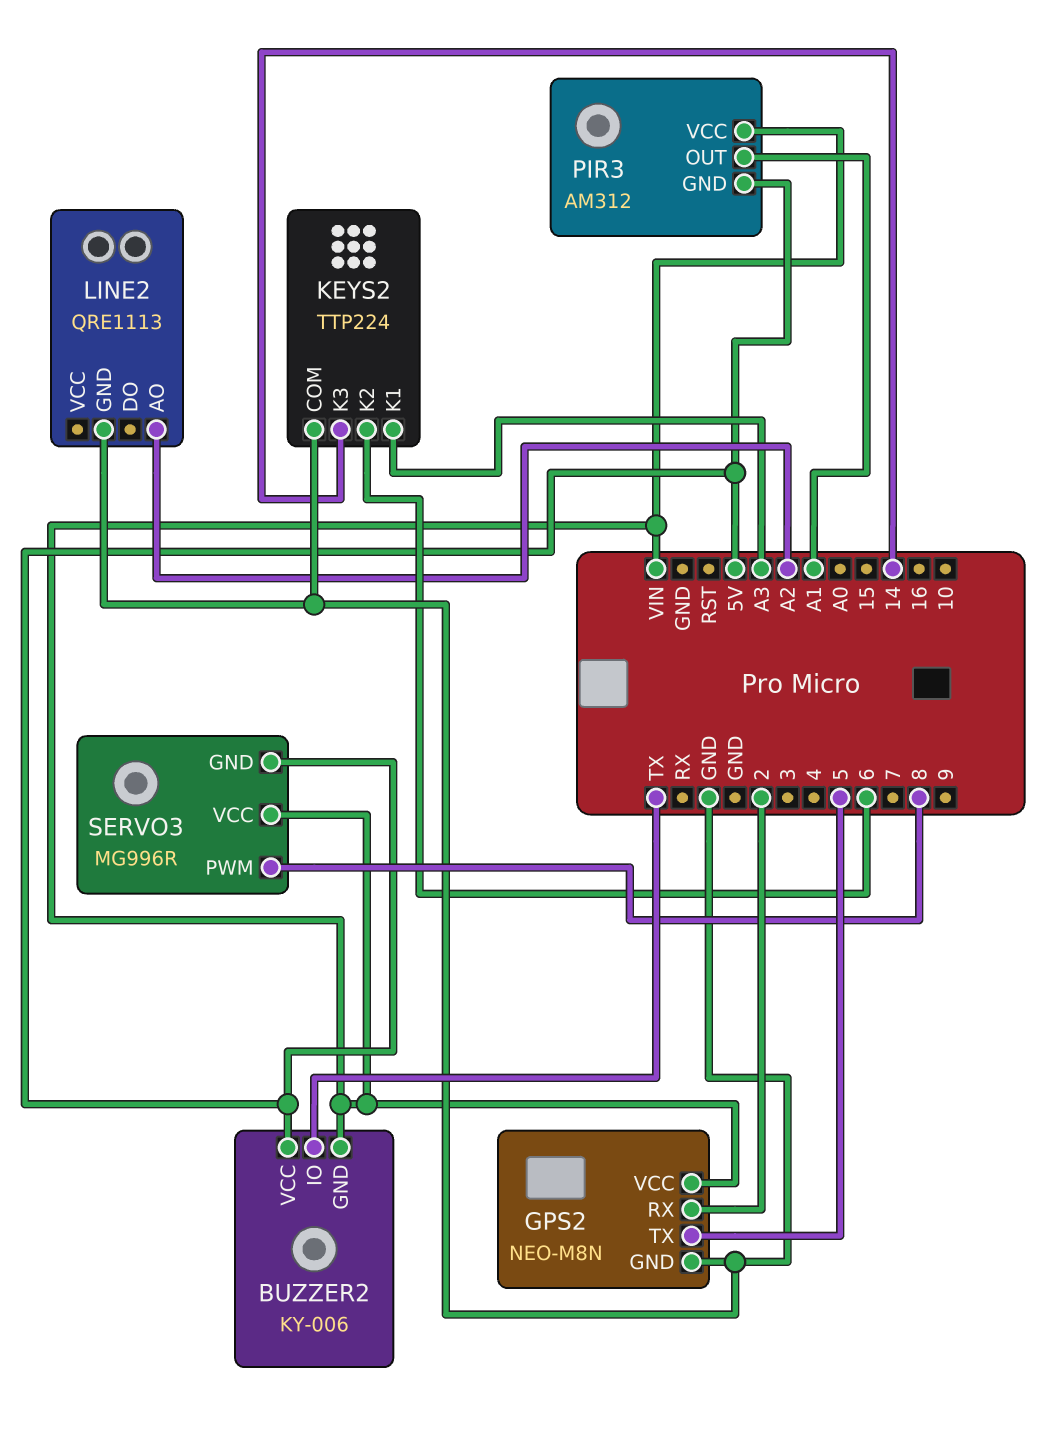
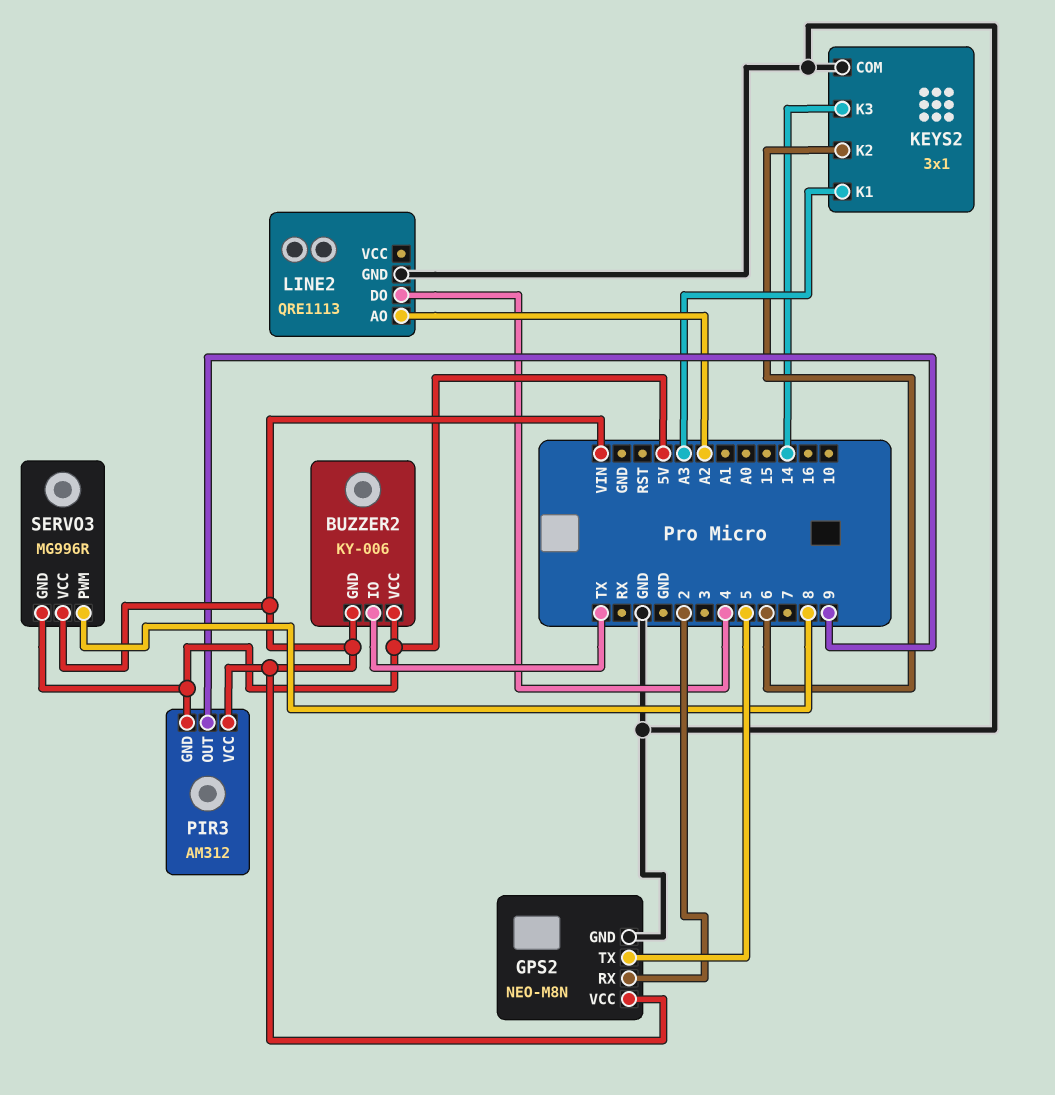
KEYS2: TTP224 -> 3x1
LINE2 pin DO: none -> 4
PIR3 pin OUT: A1 -> 9

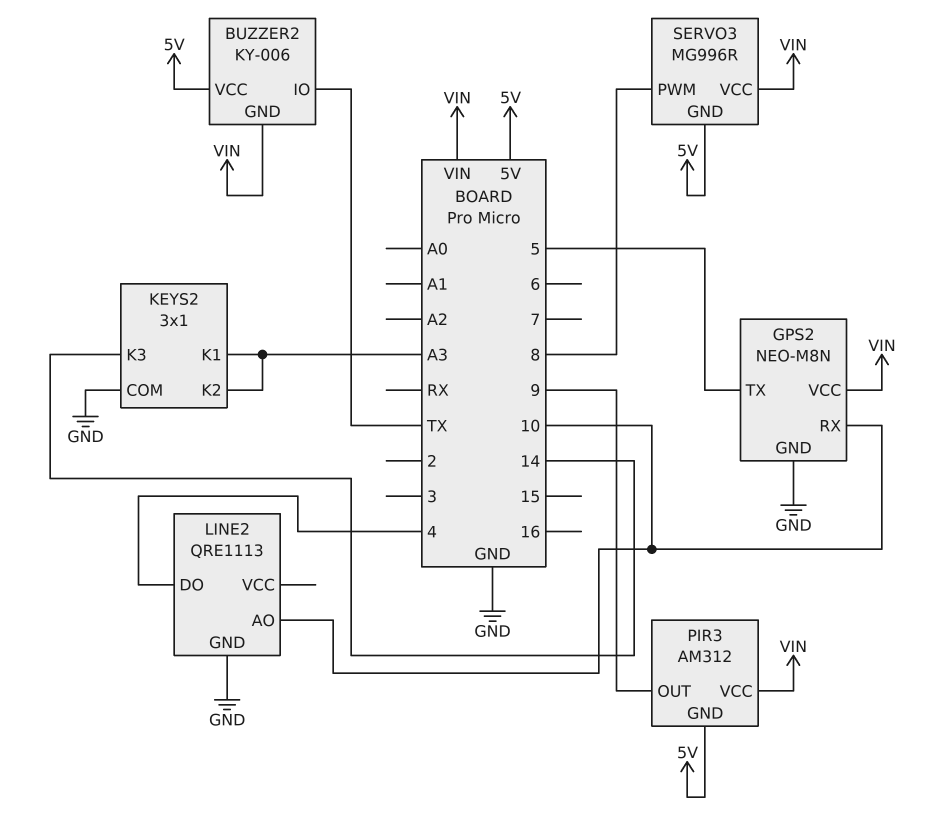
GPS2 pin RX: 2 -> 10
KEYS2 pin K2: 6 -> A3
LINE2 pin AO: A2 -> 10

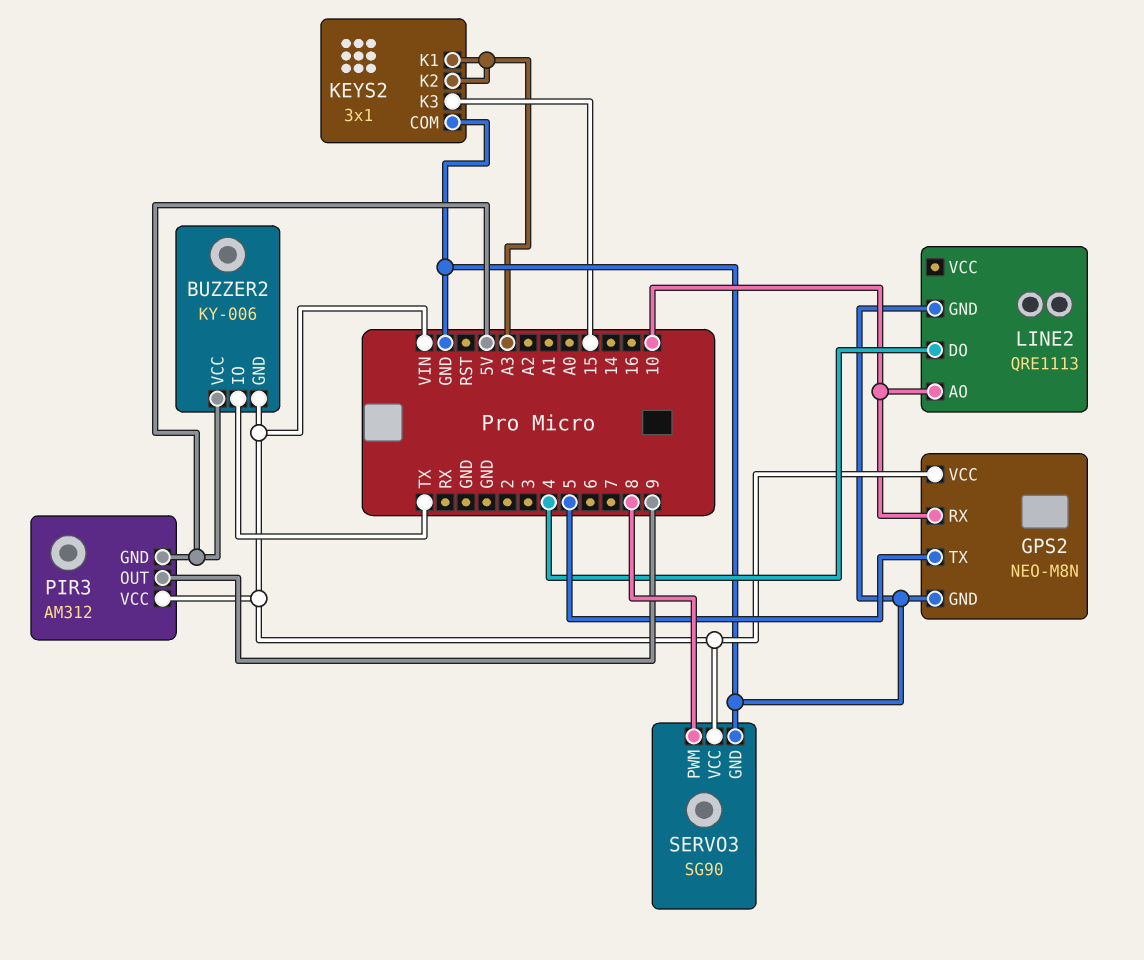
KEYS2 pin K3: 14 -> 15
SERVO3: MG996R -> SG90
SERVO3 pin GND: 5V -> GND

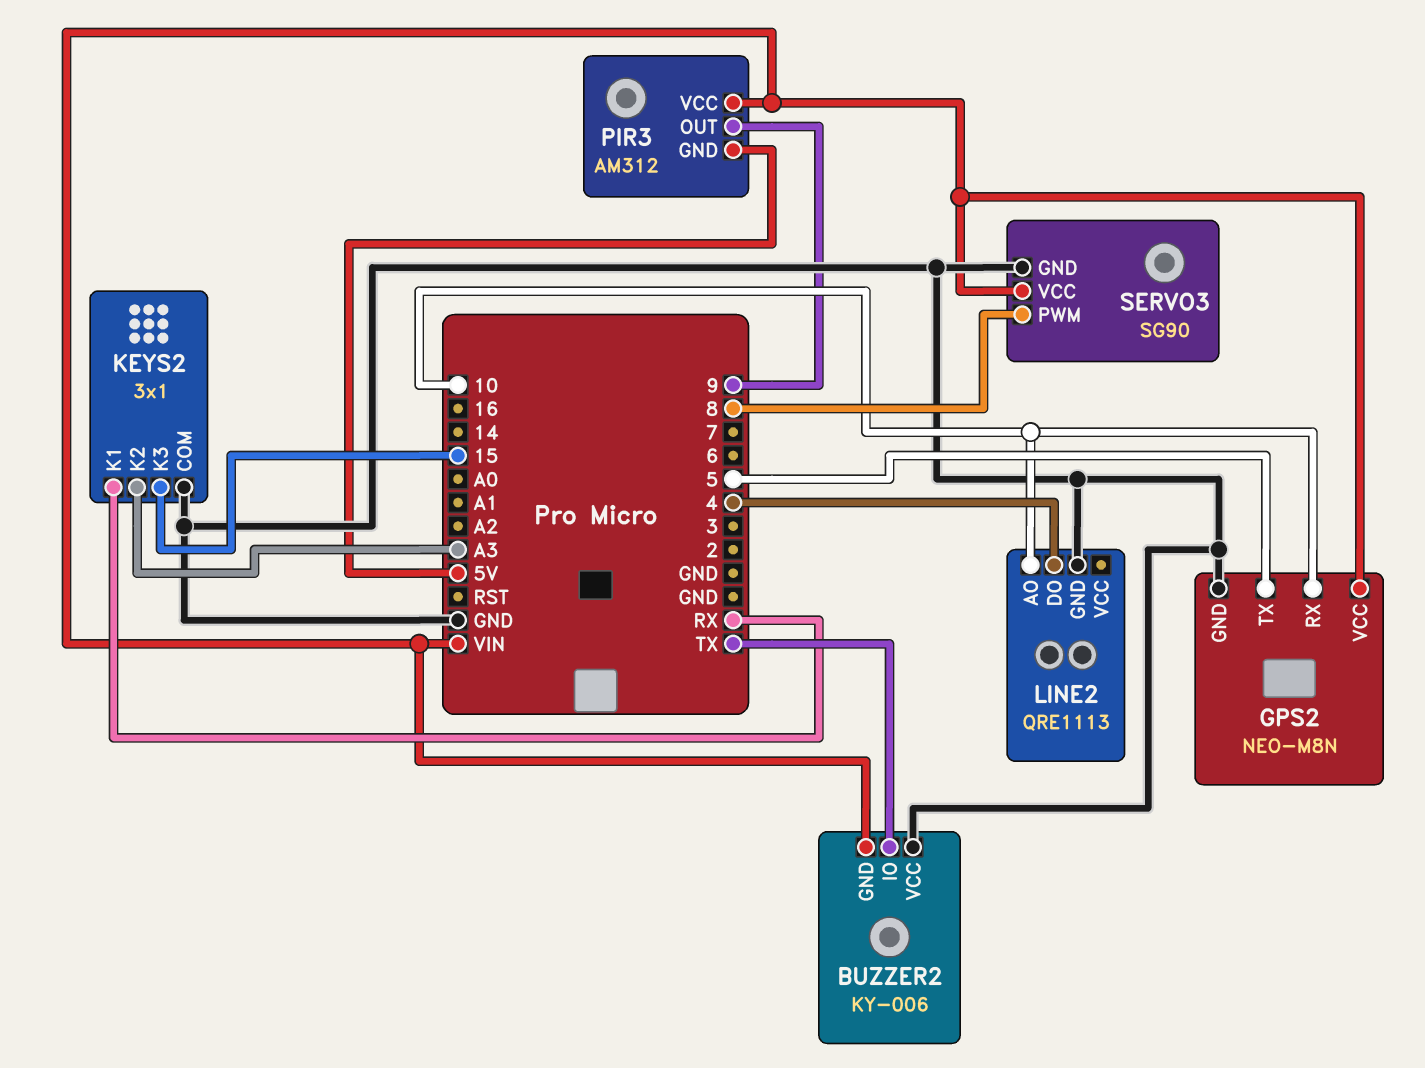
BUZZER2 pin VCC: 5V -> GND
KEYS2 pin K1: A3 -> RX

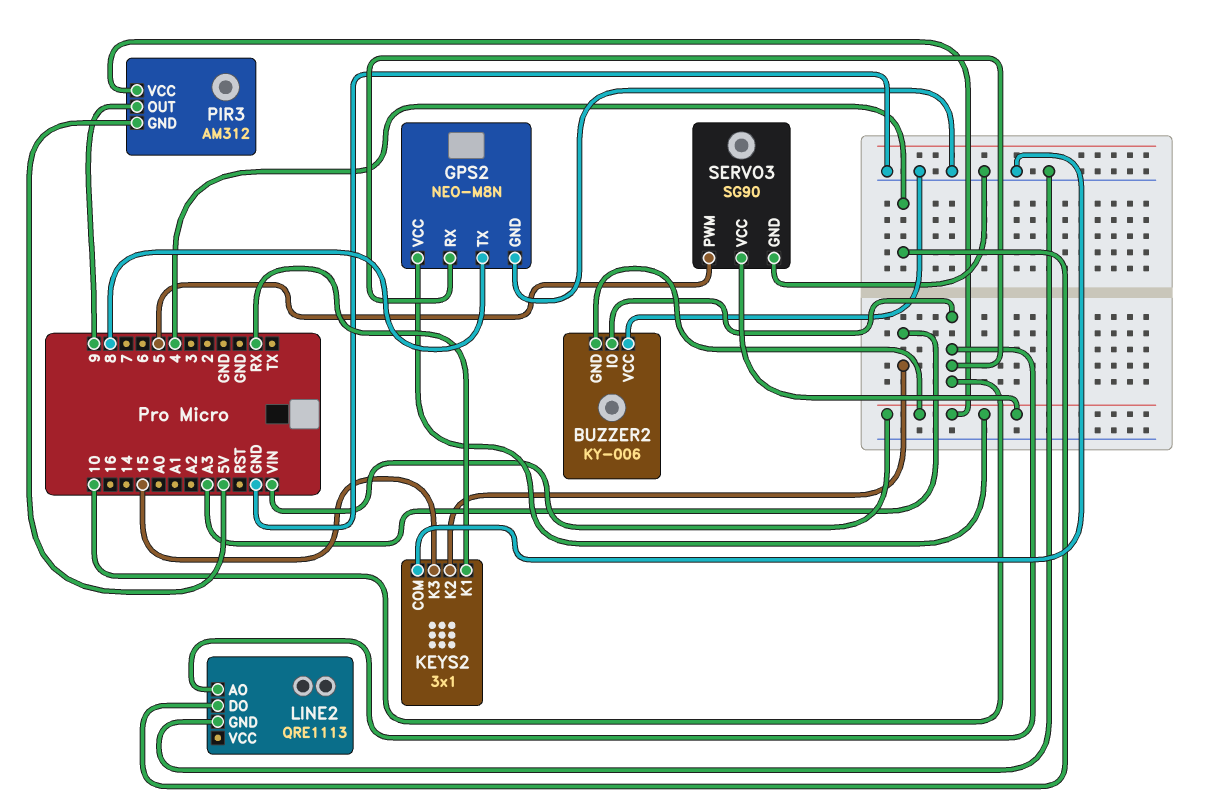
BUZZER2 pin IO: TX -> 10
GPS2 pin TX: 5 -> 8
SERVO3 pin PWM: 8 -> 5

